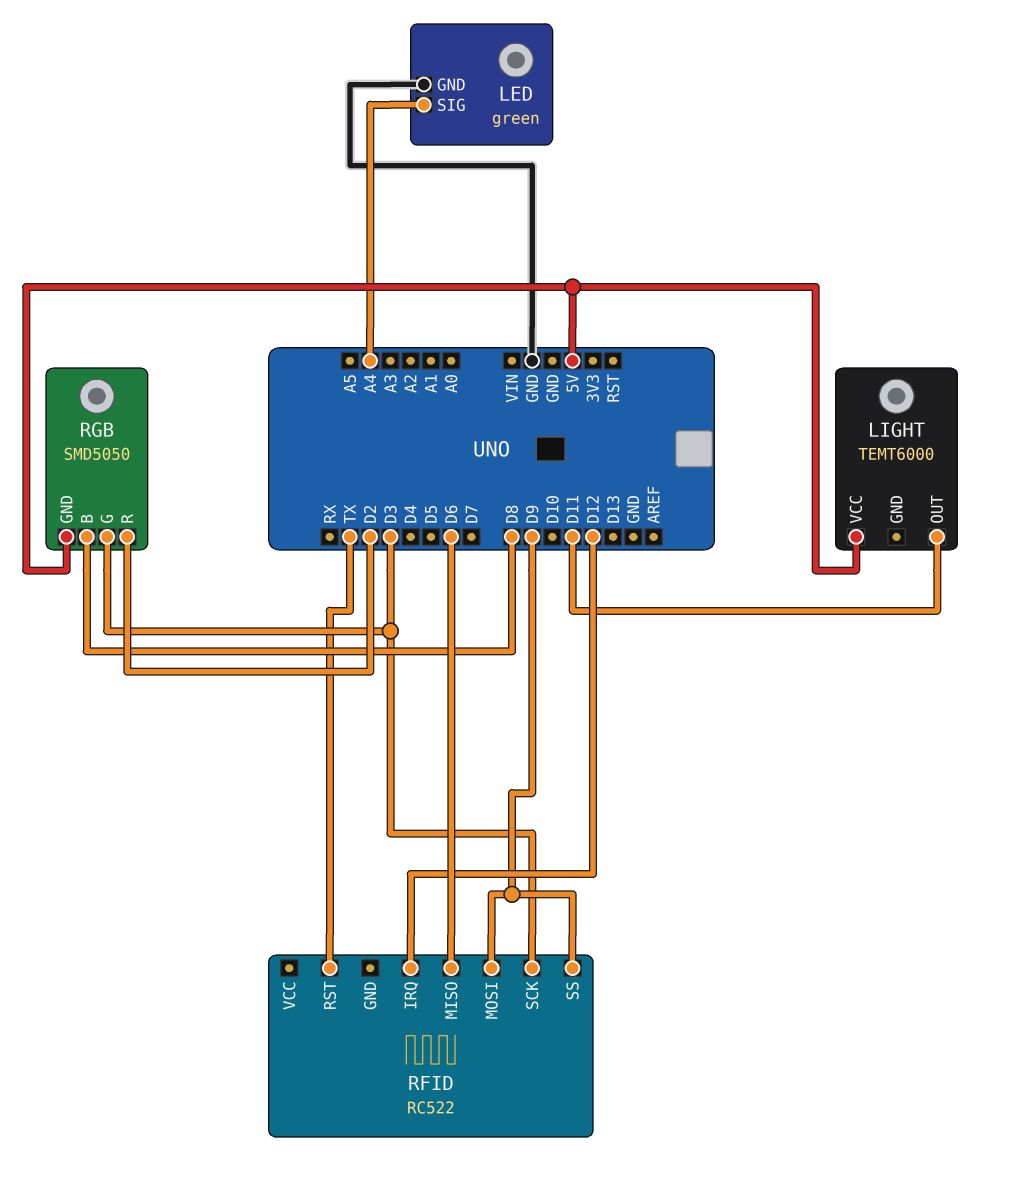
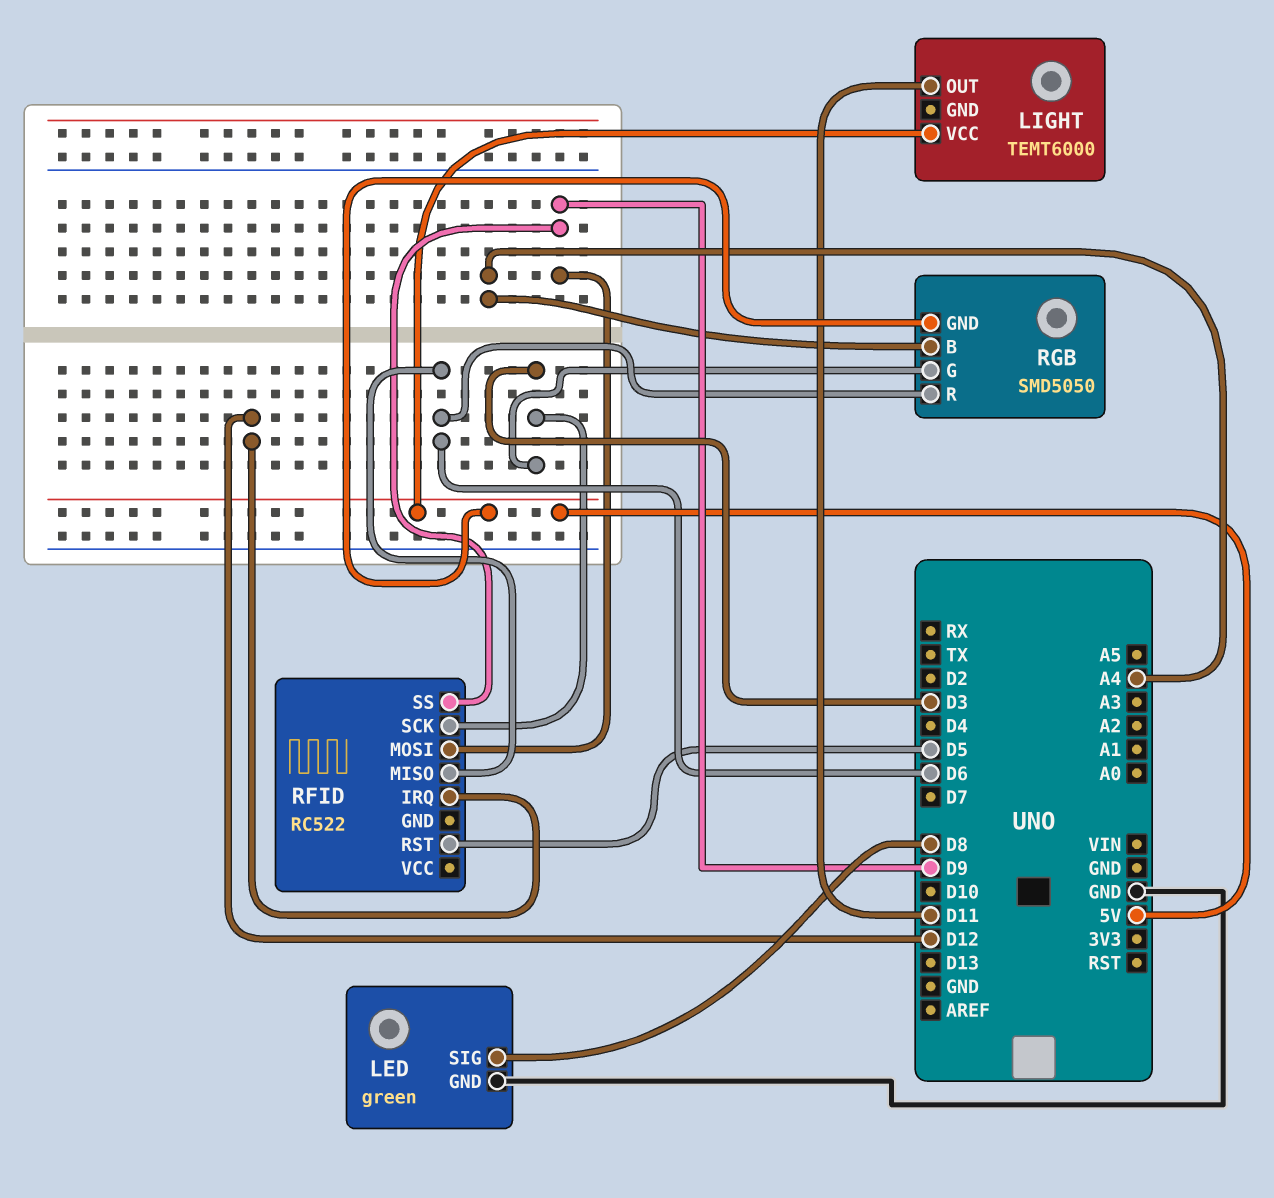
LED pin SIG: A4 -> D8
RFID pin RST: TX -> D5
RGB pin B: D8 -> A4
RGB pin R: D2 -> D6

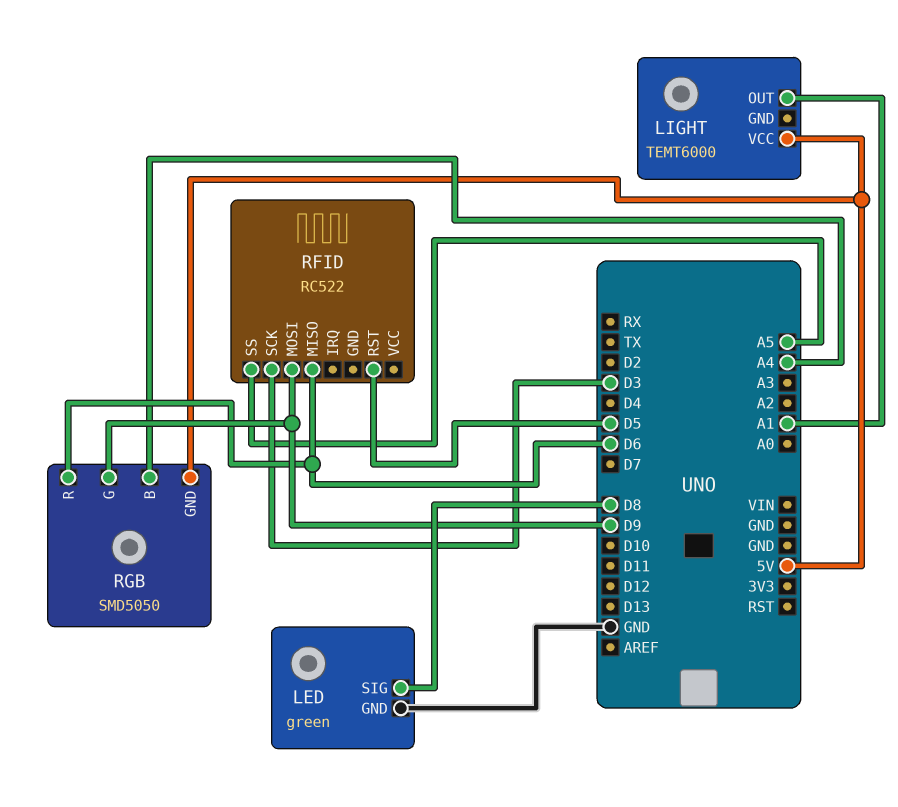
LIGHT pin OUT: D11 -> A1
RFID pin IRQ: D12 -> none
RFID pin SS: D9 -> A5
RGB pin G: D3 -> D9

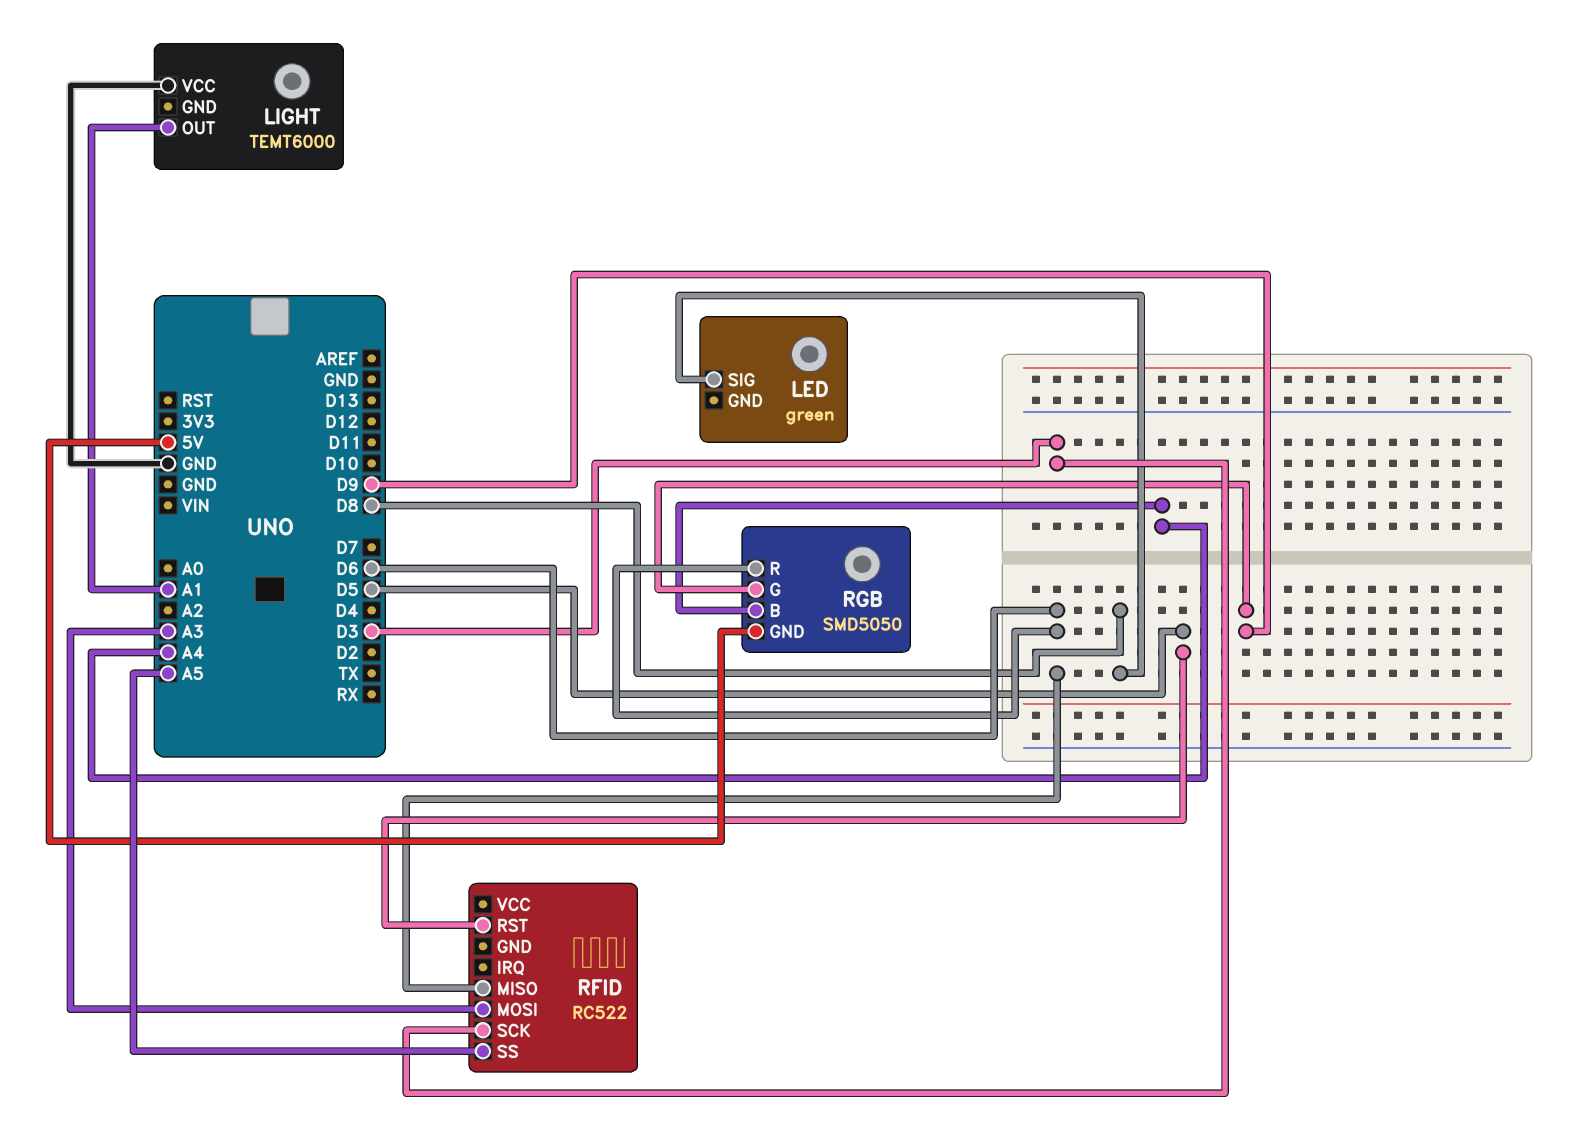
LED pin GND: GND -> none
LIGHT pin VCC: 5V -> GND
RFID pin MOSI: D9 -> A3

